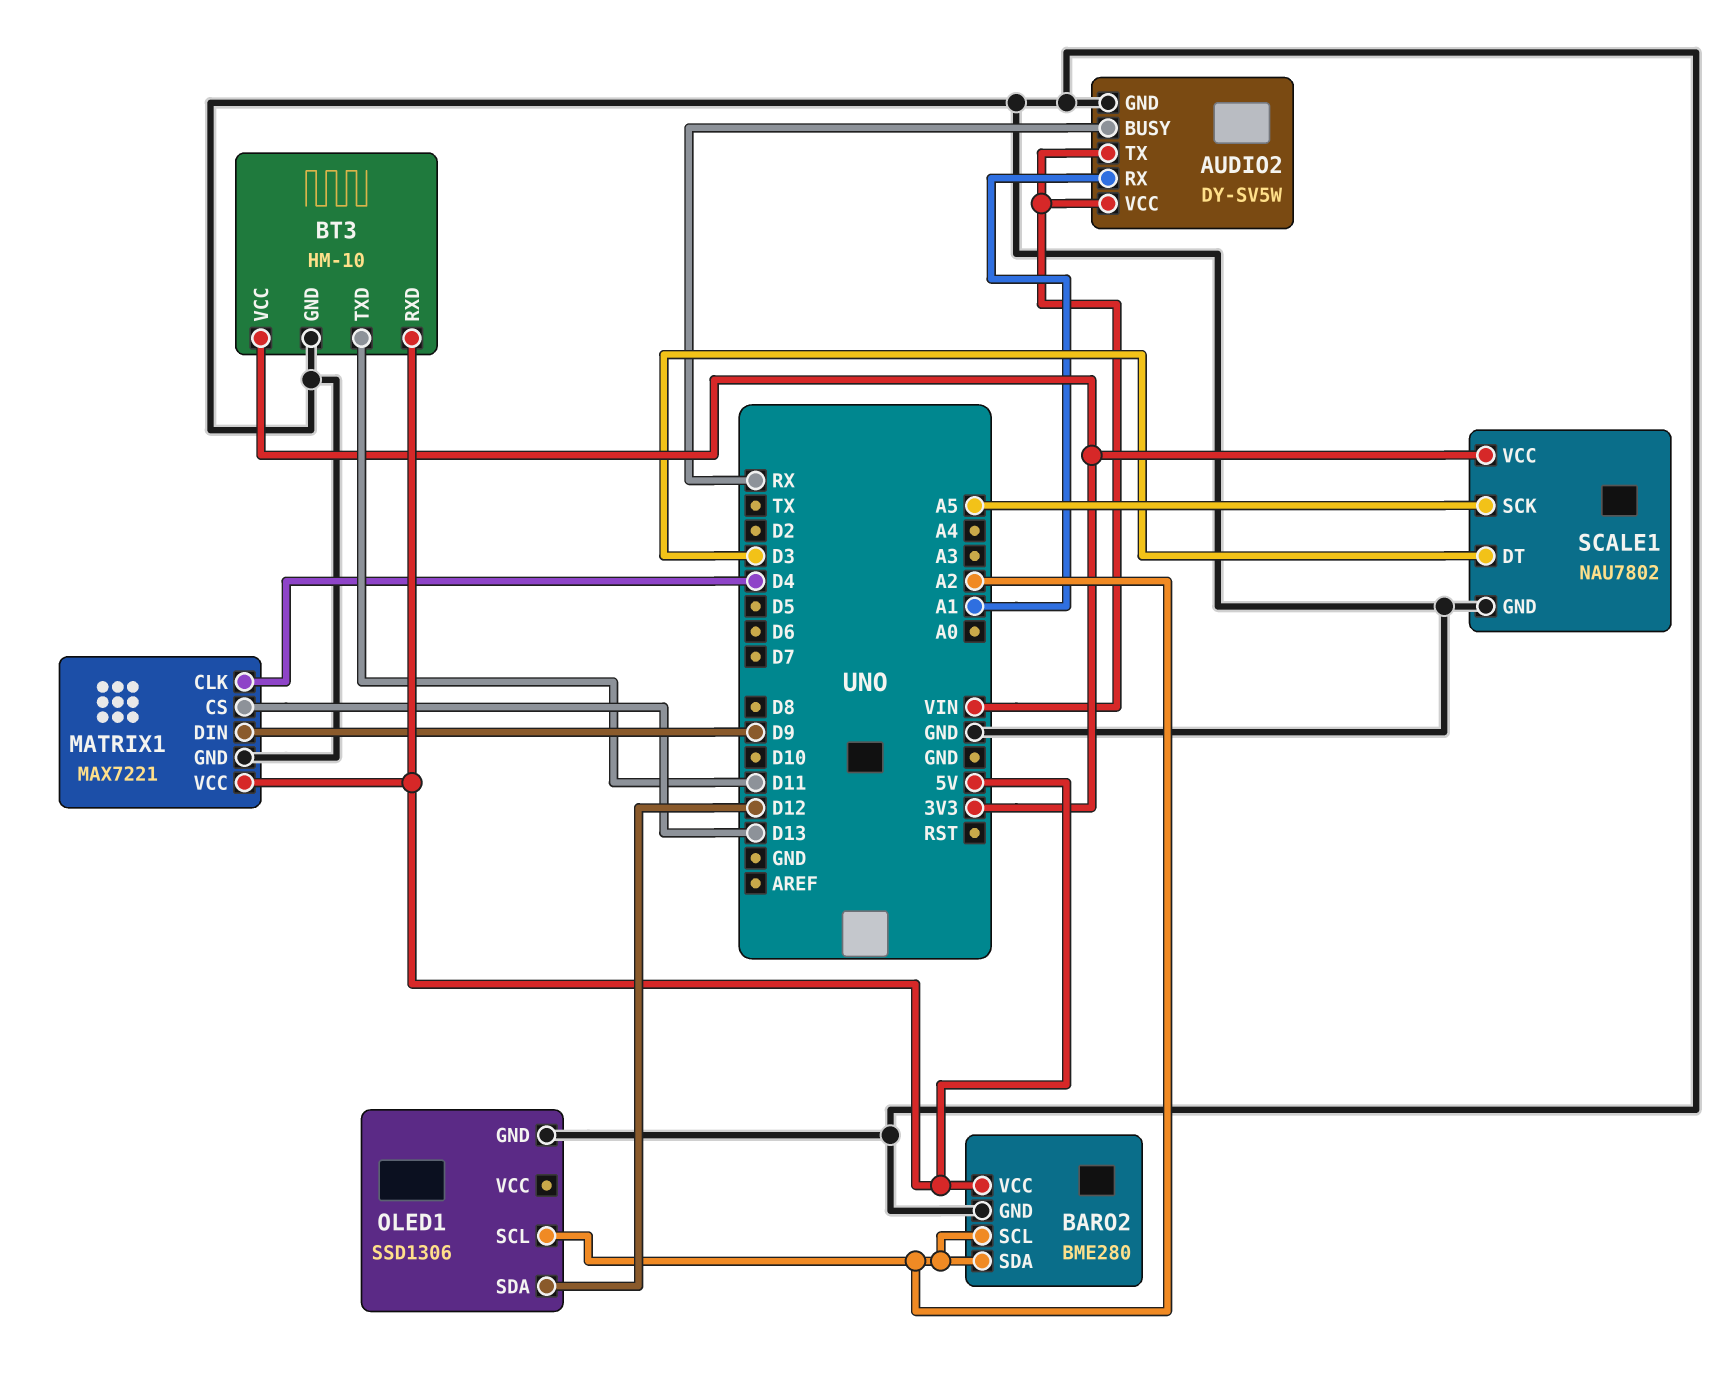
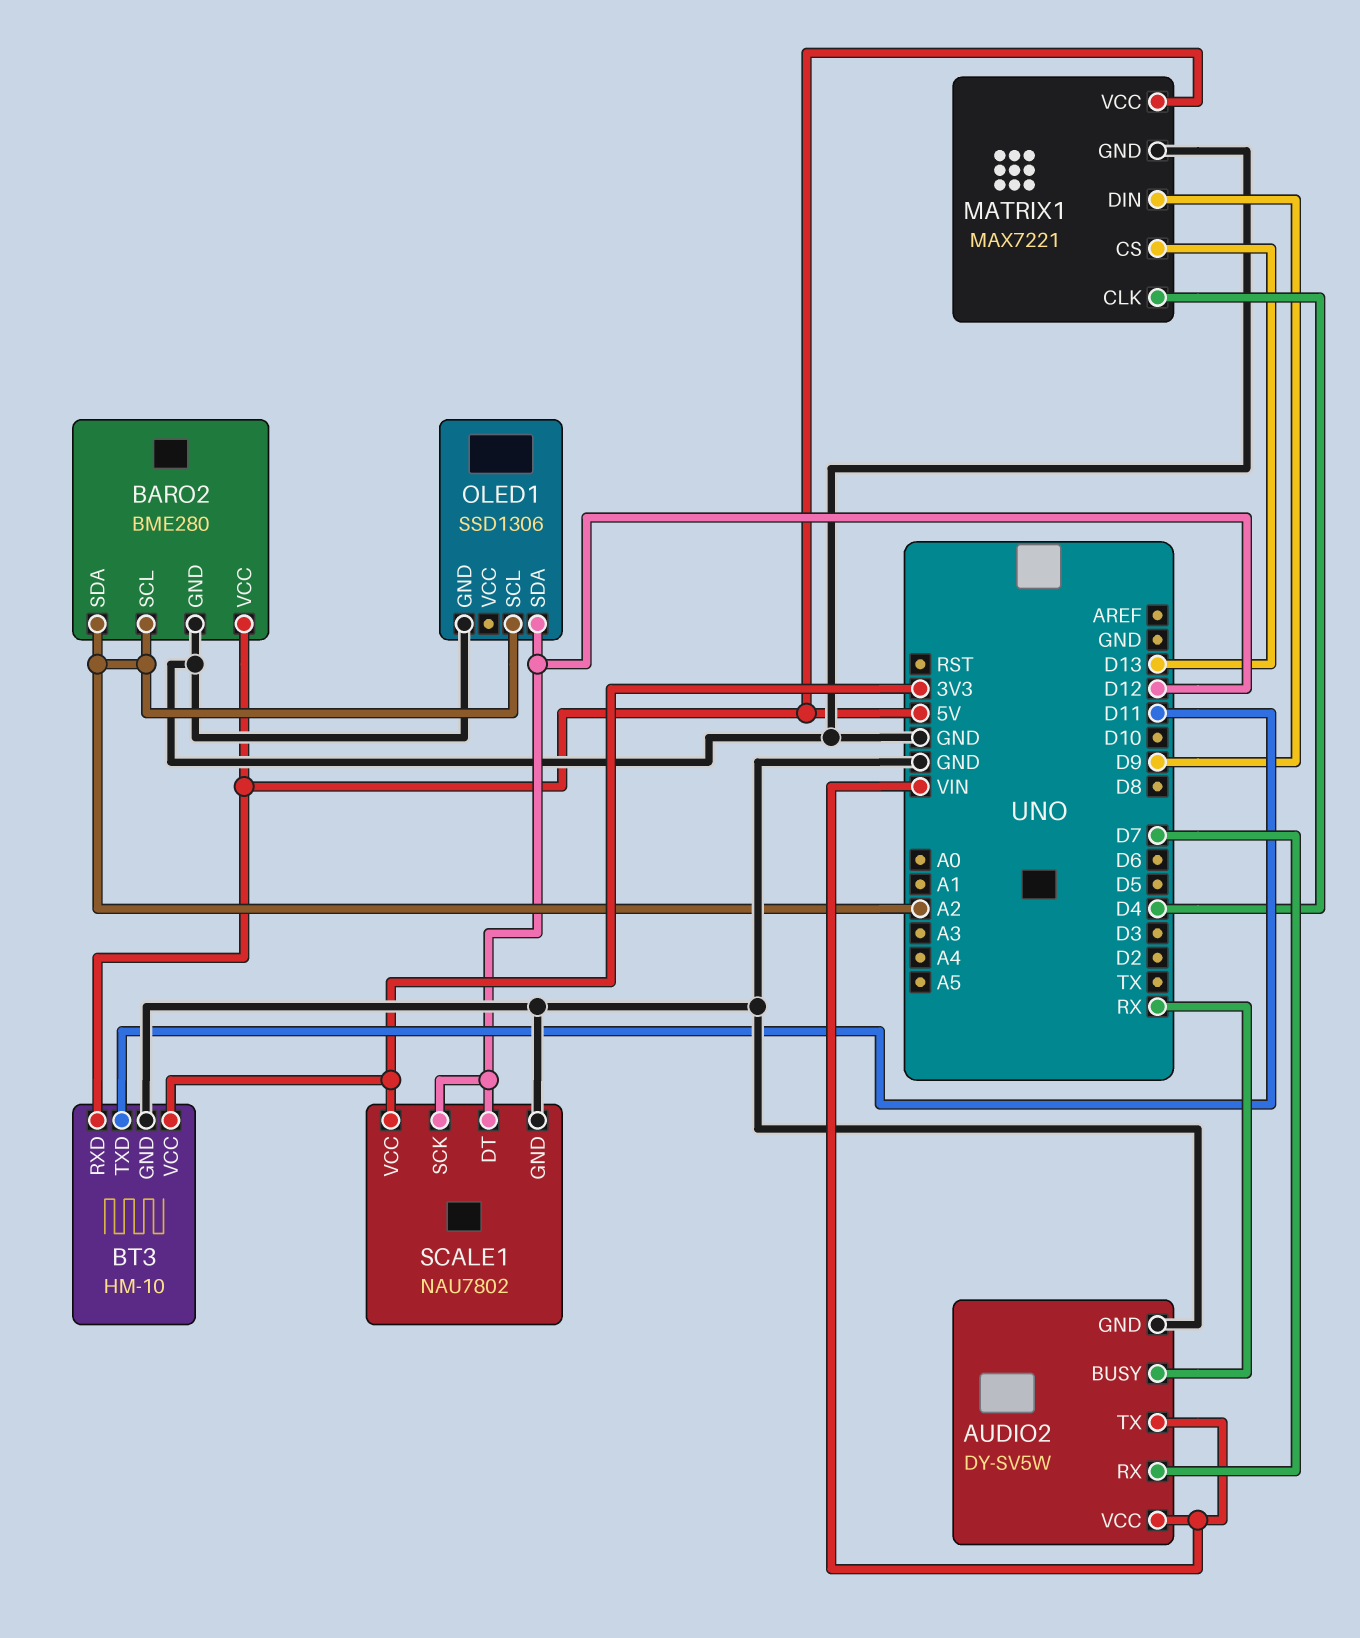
AUDIO2 pin RX: A1 -> D7
SCALE1 pin DT: D3 -> D12
SCALE1 pin SCK: A5 -> D12

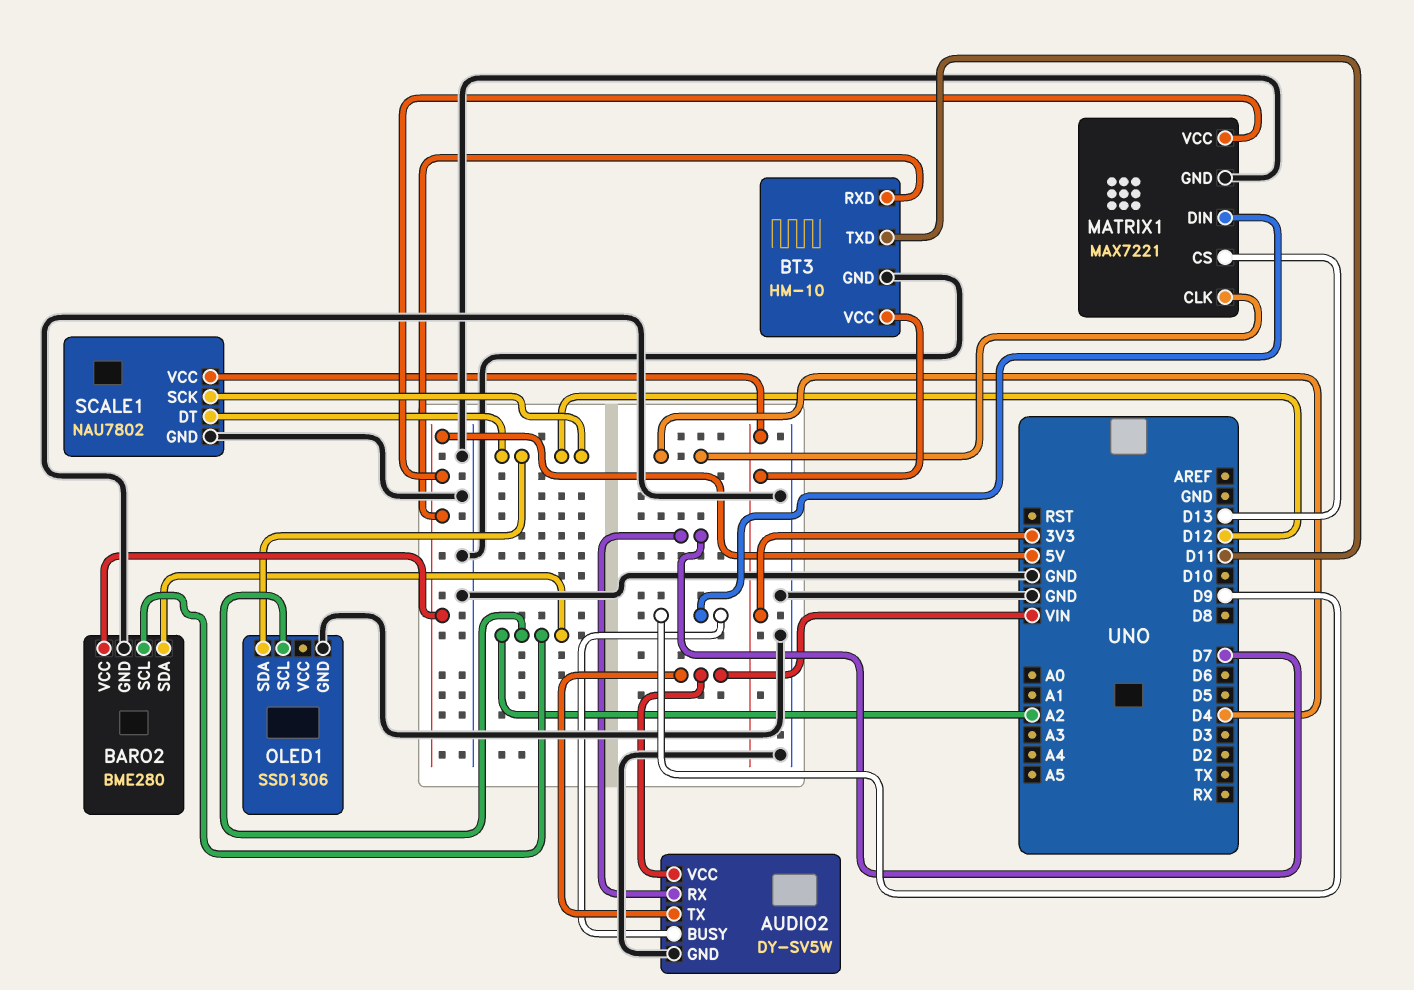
AUDIO2 pin BUSY: RX -> D9

